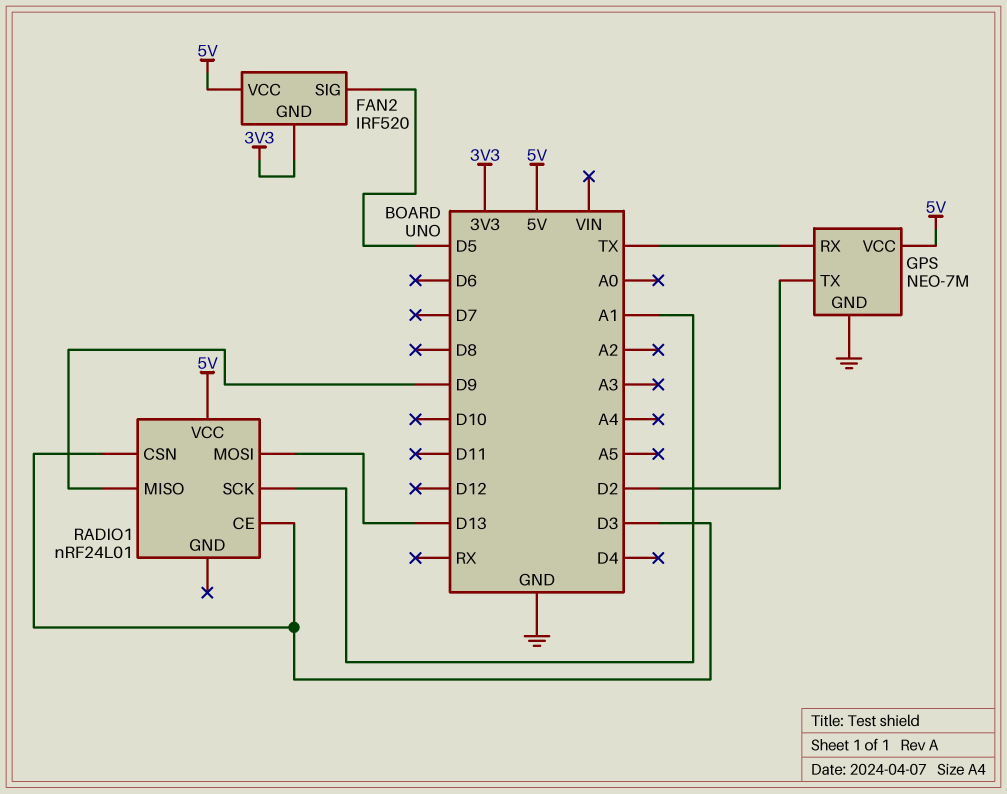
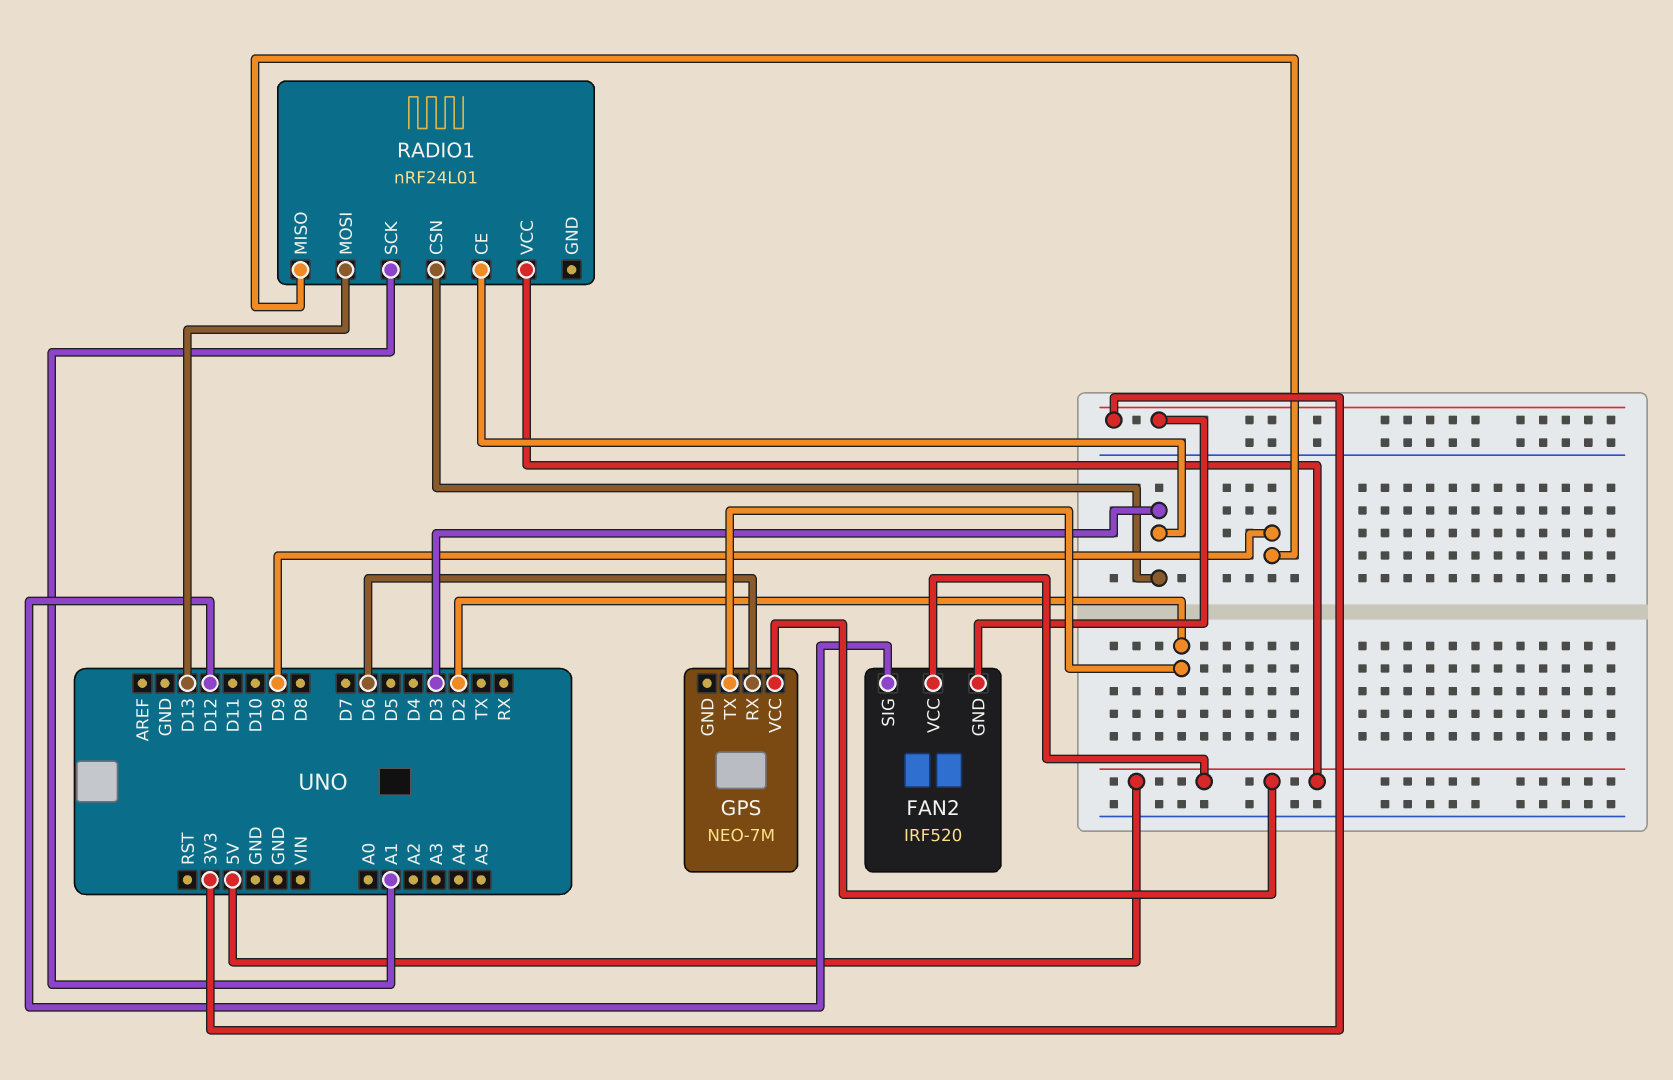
FAN2 pin SIG: D5 -> D12
GPS pin GND: GND -> none
GPS pin RX: TX -> D6

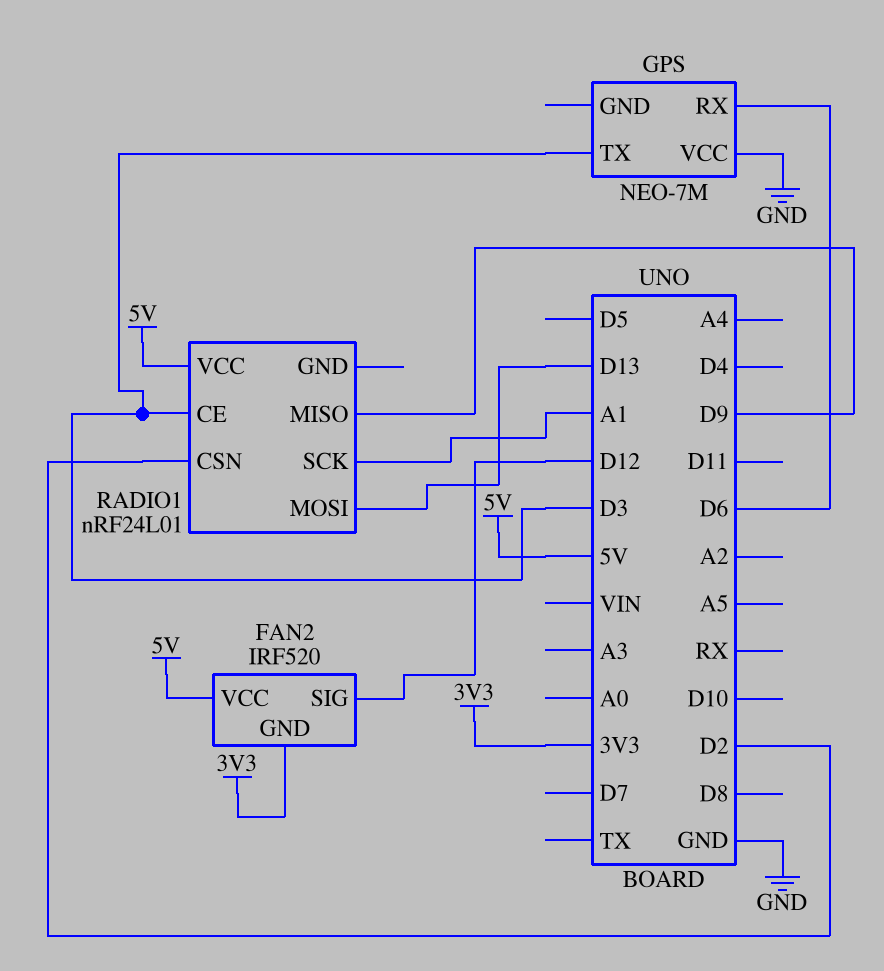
GPS pin TX: D2 -> D3
GPS pin VCC: 5V -> GND
RADIO1 pin CSN: D3 -> D2

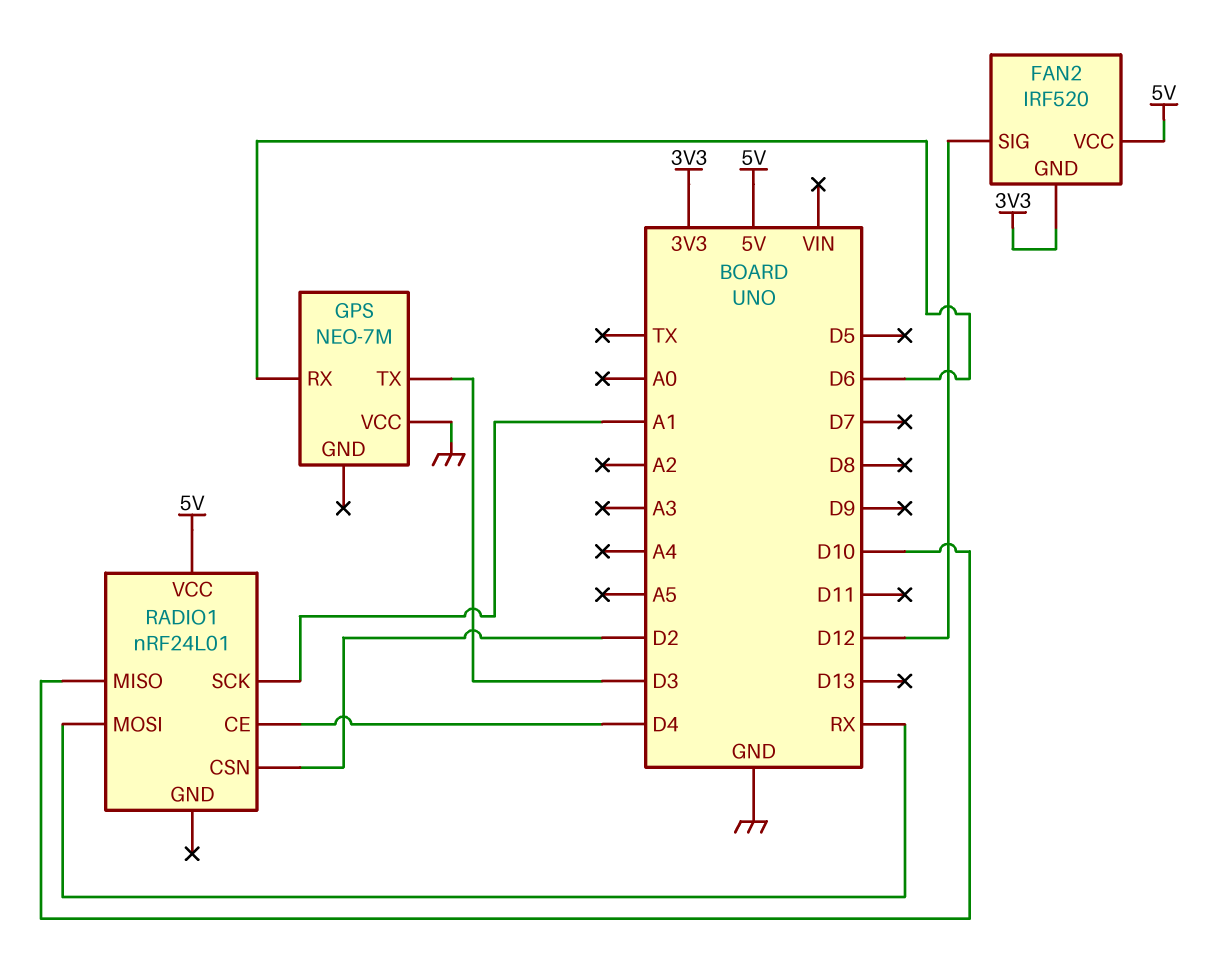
RADIO1 pin CE: D3 -> D4
RADIO1 pin MISO: D9 -> D10
RADIO1 pin MOSI: D13 -> RX

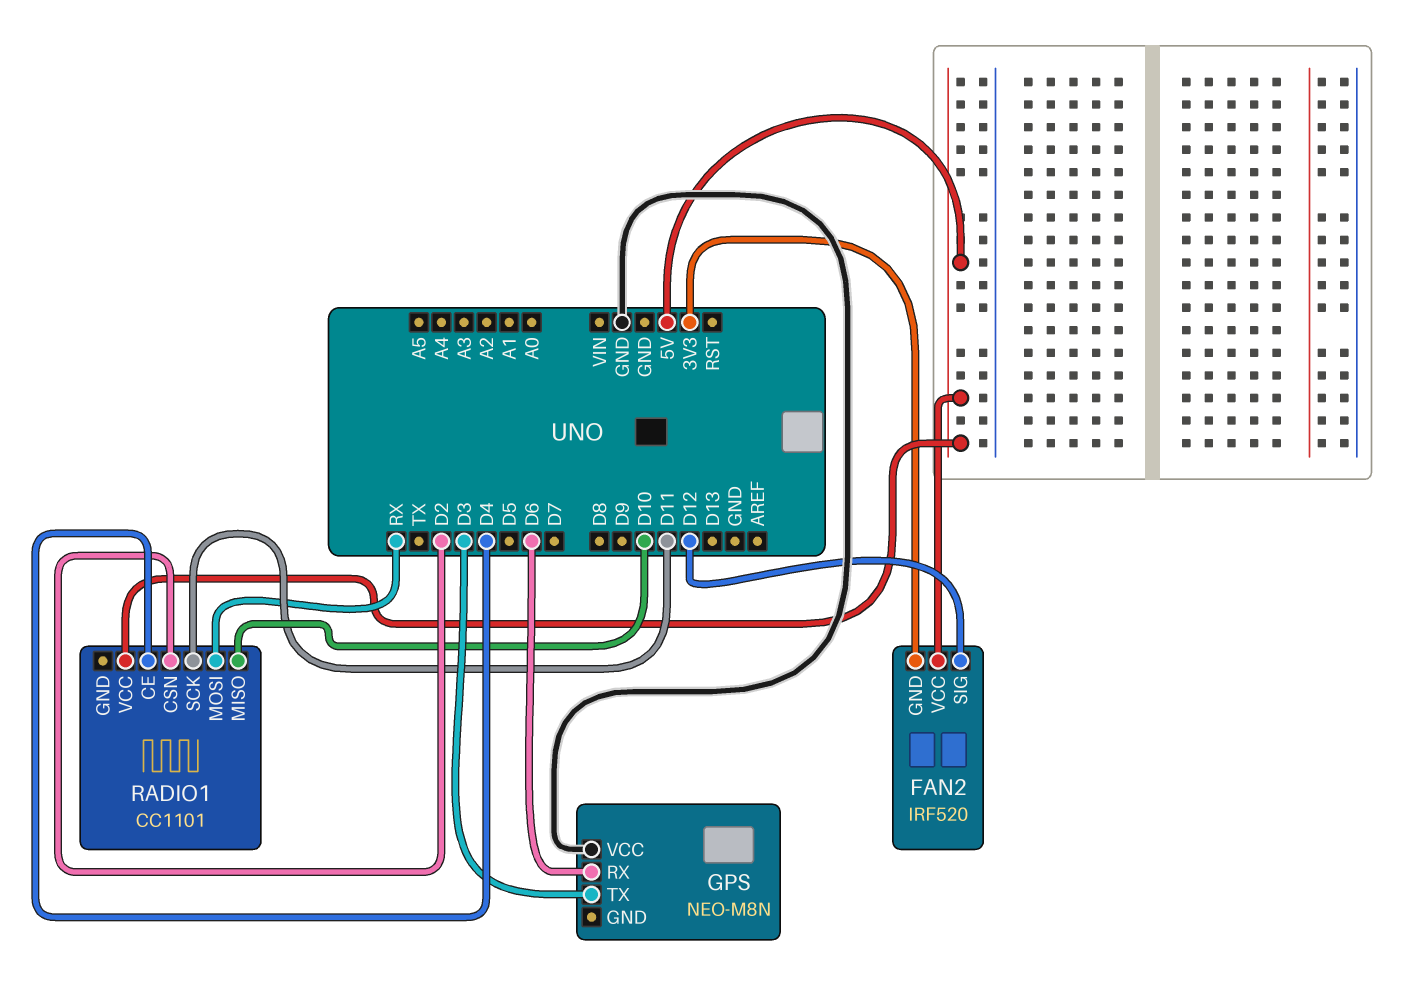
GPS: NEO-7M -> NEO-M8N
RADIO1: nRF24L01 -> CC1101
RADIO1 pin SCK: A1 -> D11

